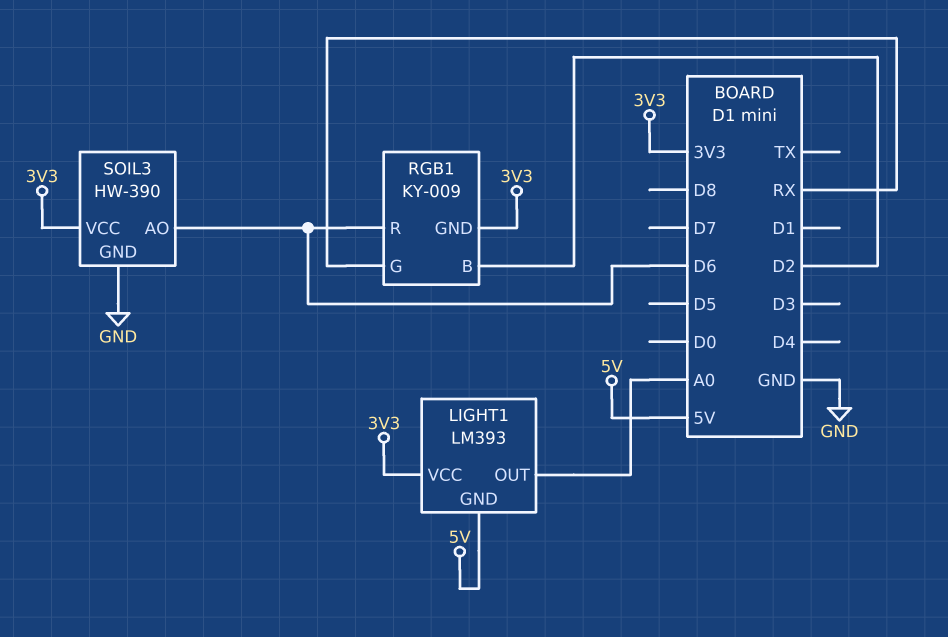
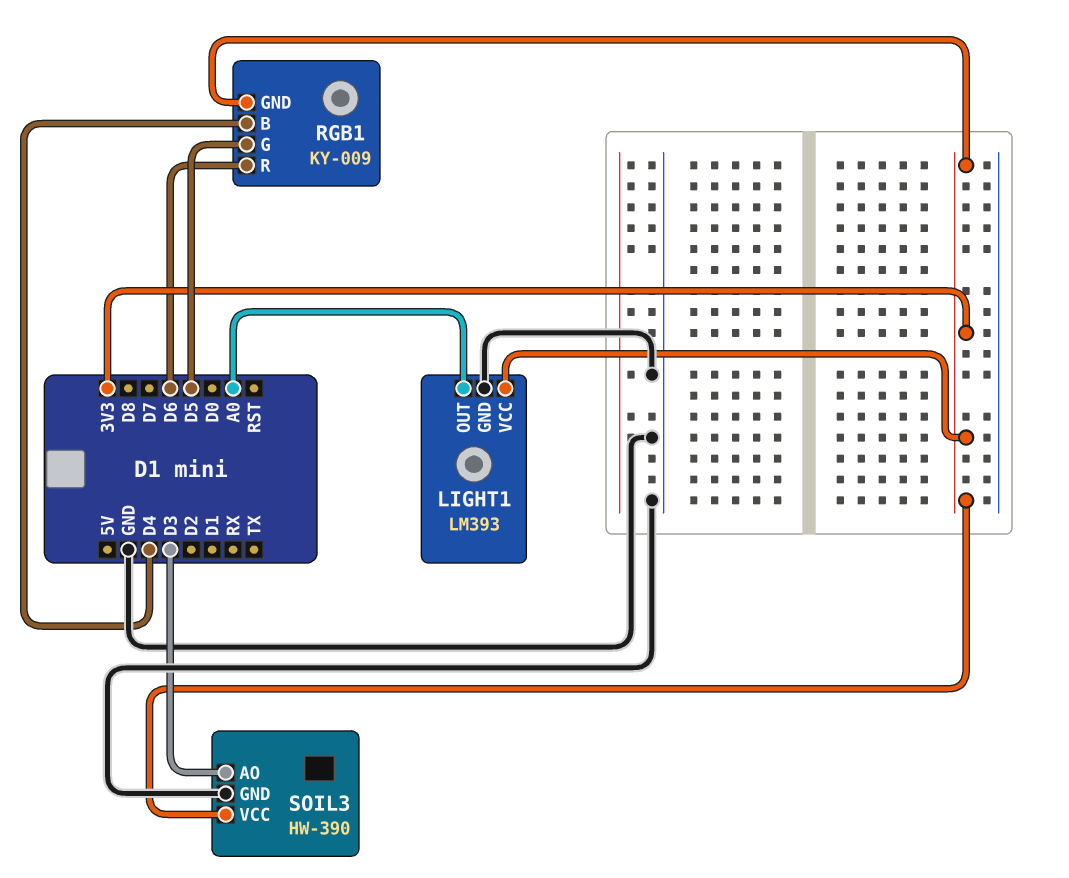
LIGHT1 pin GND: 5V -> GND
RGB1 pin B: D2 -> D4
RGB1 pin G: RX -> D5
SOIL3 pin AO: D6 -> D3

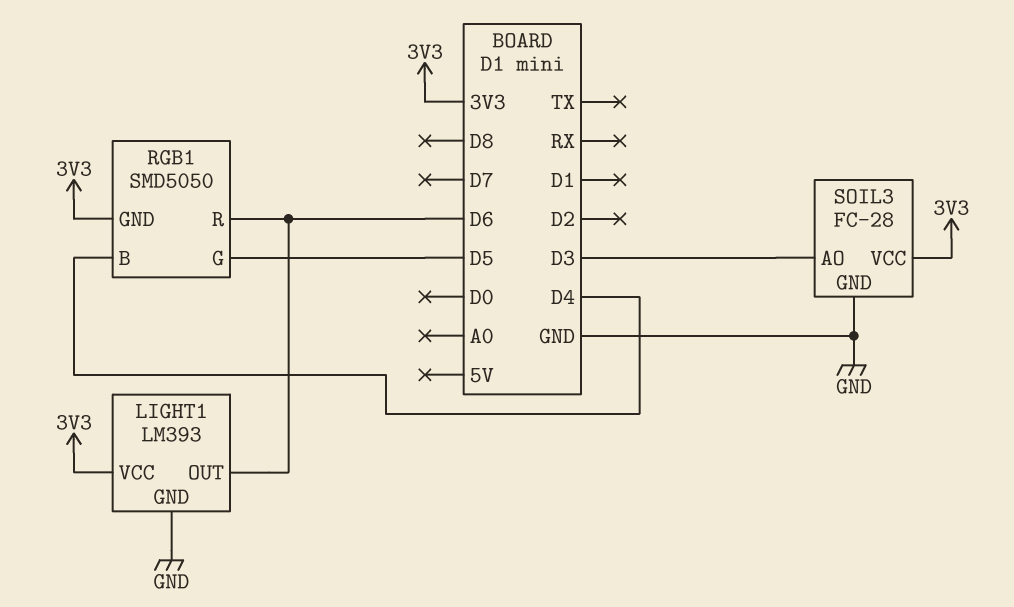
LIGHT1 pin OUT: A0 -> D6
RGB1: KY-009 -> SMD5050
SOIL3: HW-390 -> FC-28

